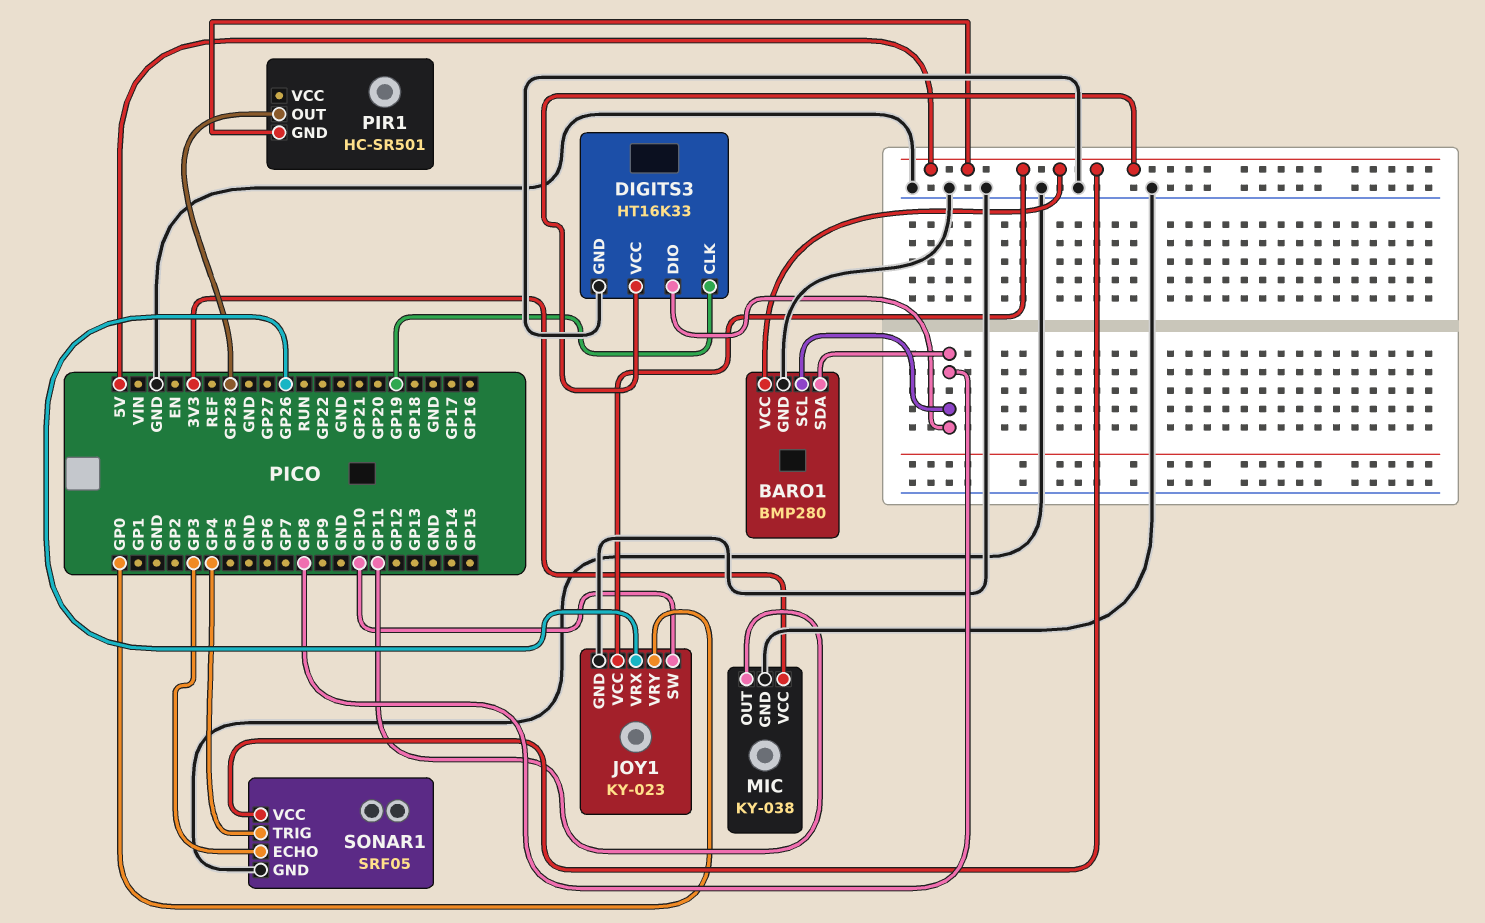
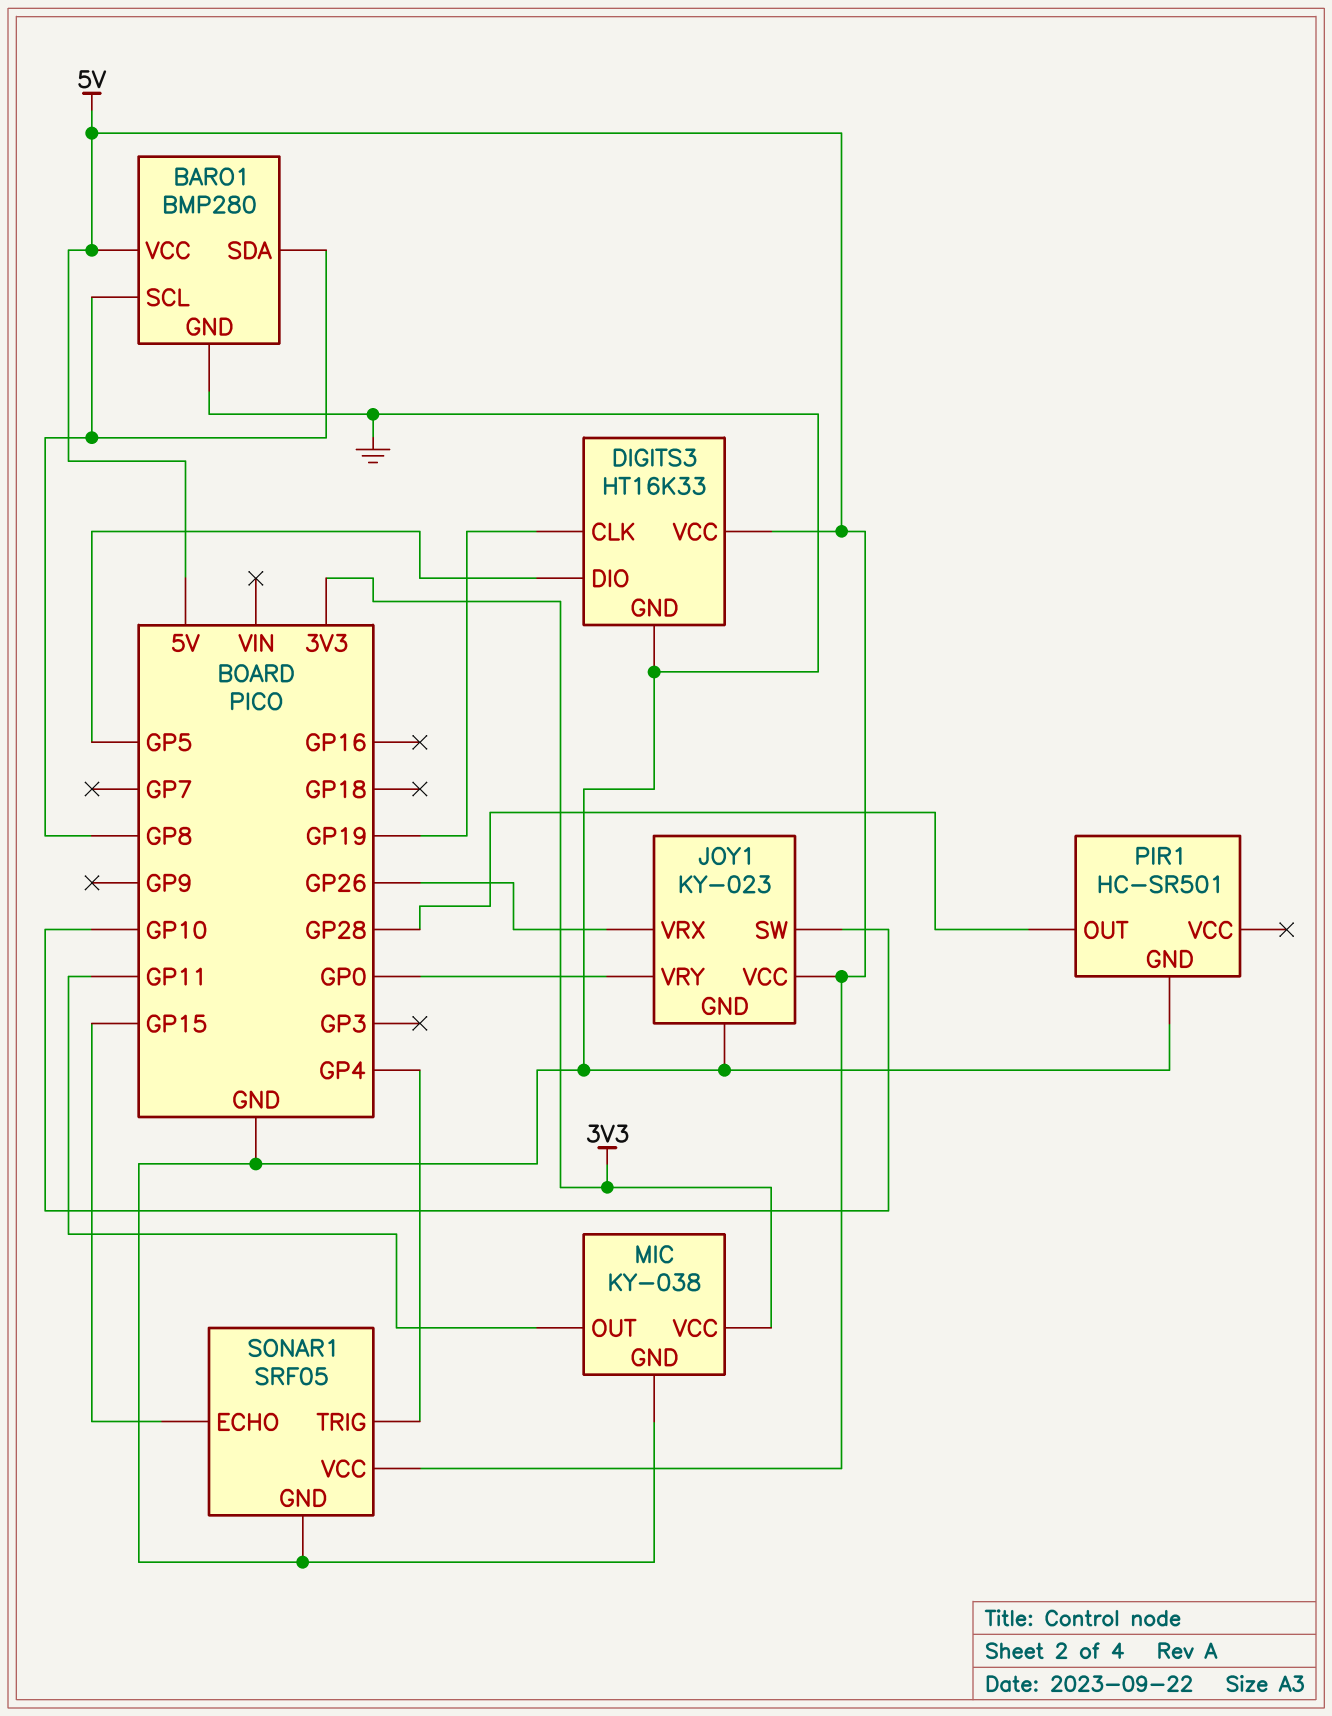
DIGITS3 pin DIO: GP8 -> GP5
PIR1 pin GND: 5V -> GND
SONAR1 pin ECHO: GP3 -> GP15

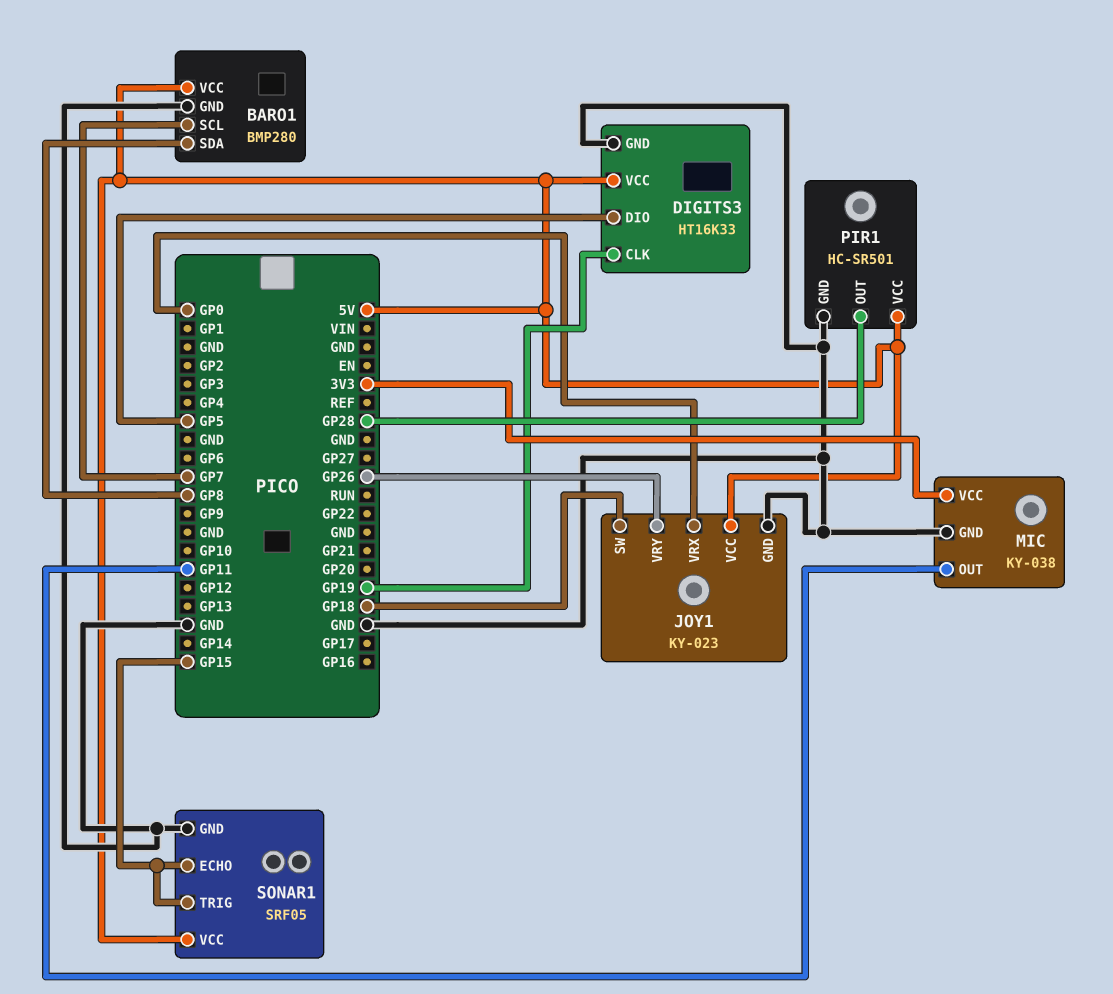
BARO1 pin SCL: GP8 -> GP7
JOY1 pin SW: GP10 -> GP18
JOY1 pin VRX: GP26 -> GP0
JOY1 pin VRY: GP0 -> GP26
PIR1 pin VCC: none -> 5V
SONAR1 pin TRIG: GP4 -> GP15

